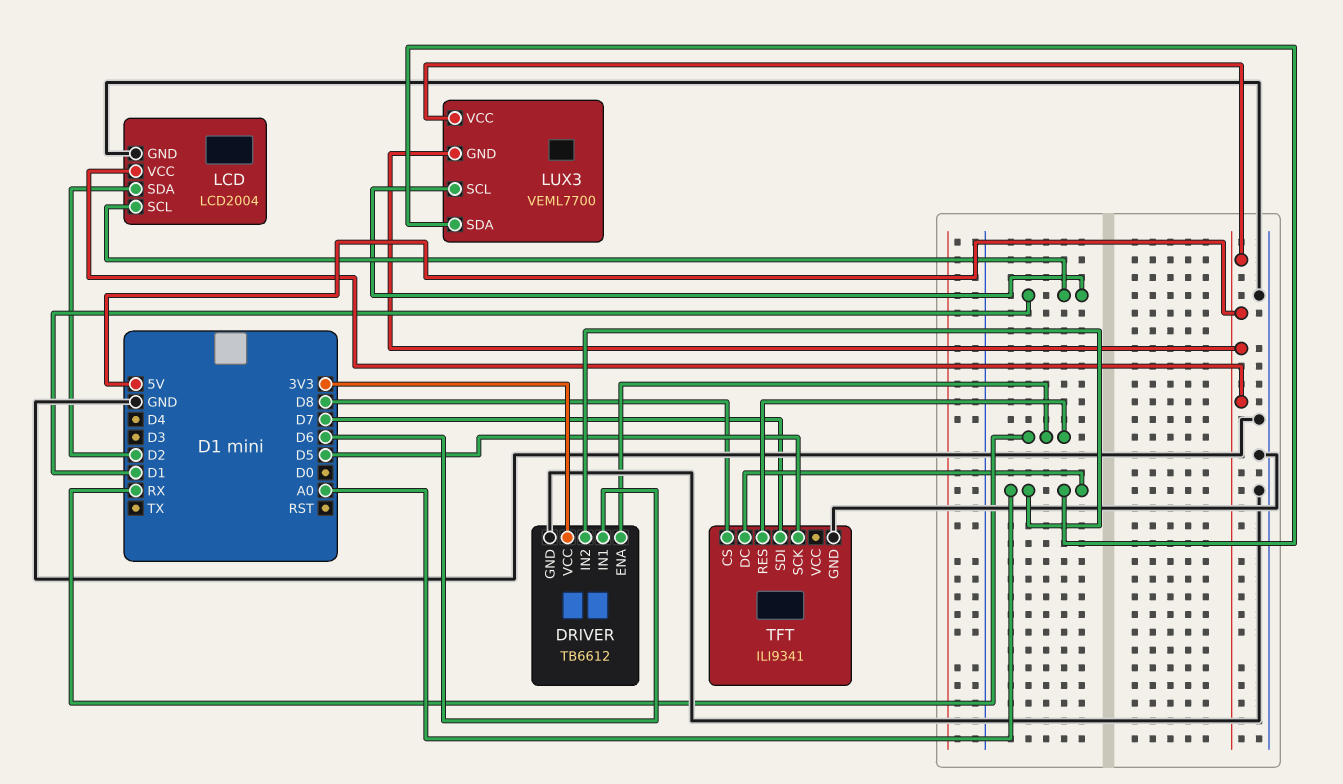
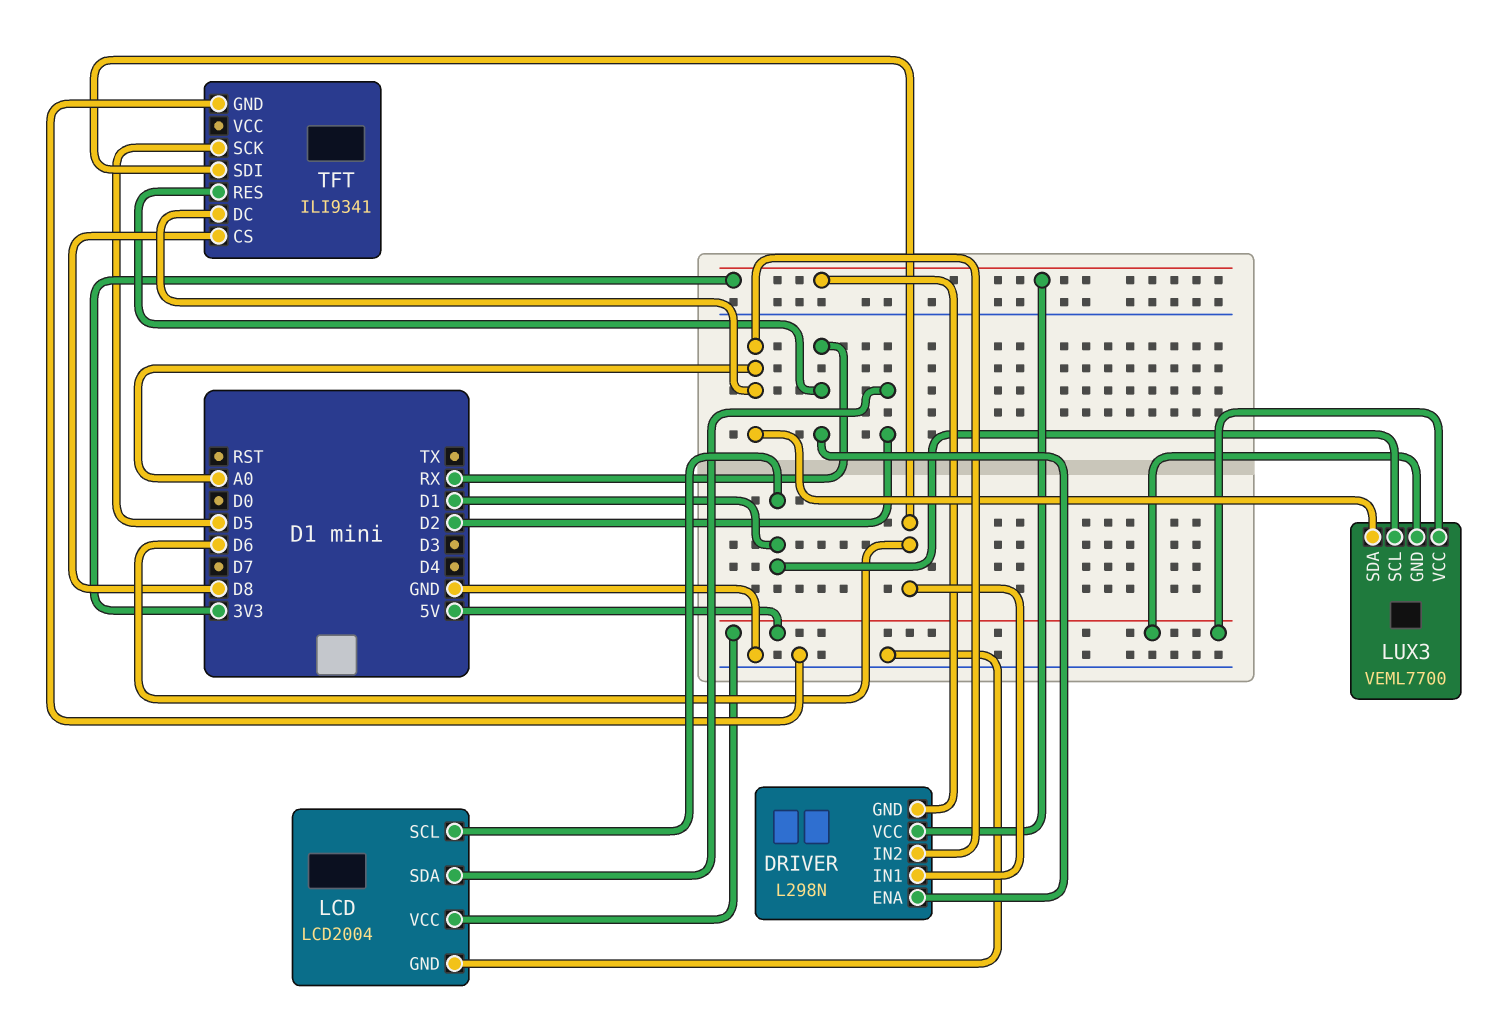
DRIVER: TB6612 -> L298N
DRIVER pin GND: GND -> 3V3
TFT pin SDI: D7 -> D6

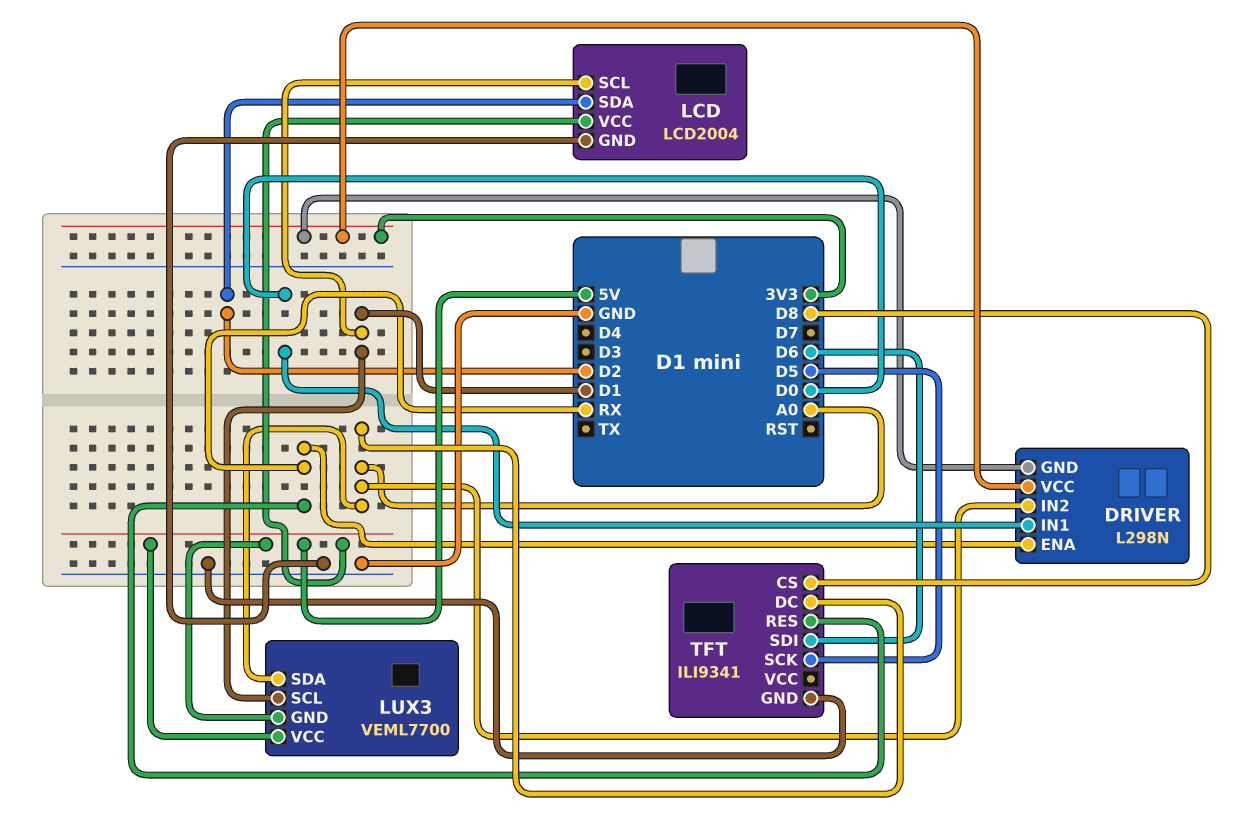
DRIVER pin IN1: D6 -> D0

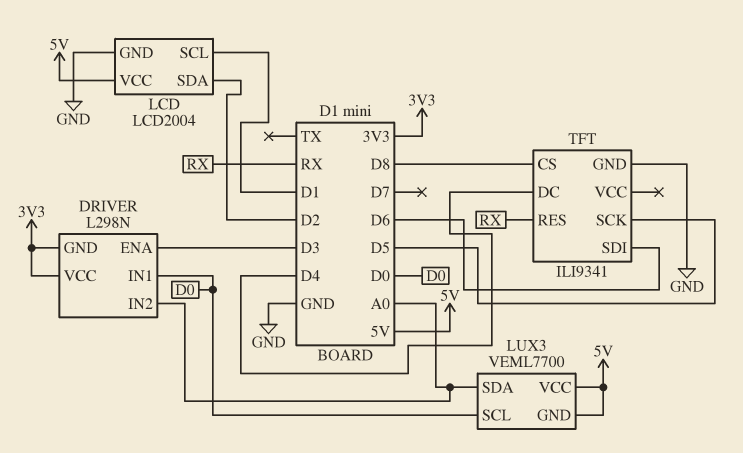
DRIVER pin ENA: RX -> D3
LUX3 pin SCL: D1 -> D0
TFT pin DC: A0 -> D4

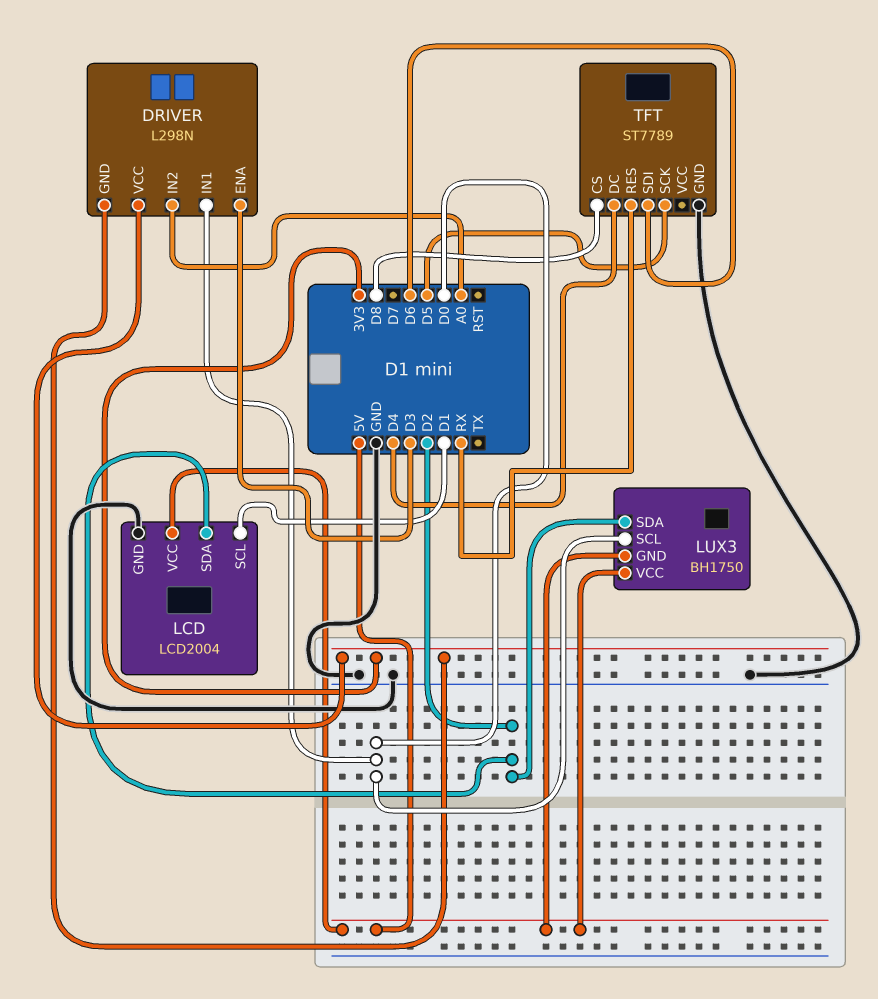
LUX3: VEML7700 -> BH1750
LUX3 pin SDA: A0 -> D2
TFT: ILI9341 -> ST7789

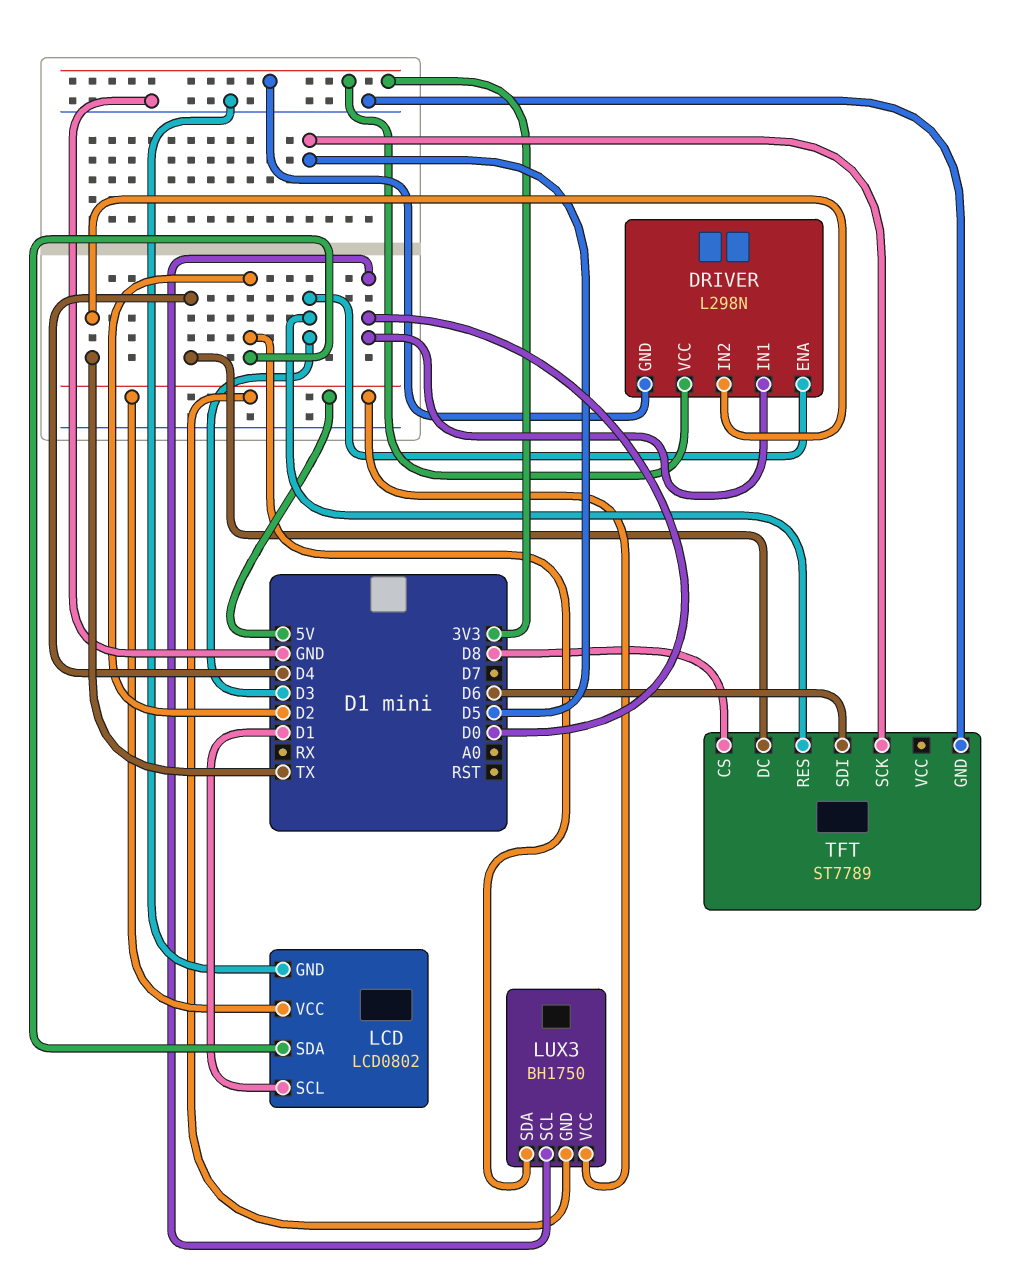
DRIVER pin IN2: A0 -> TX
LCD: LCD2004 -> LCD0802
TFT pin RES: RX -> D3

